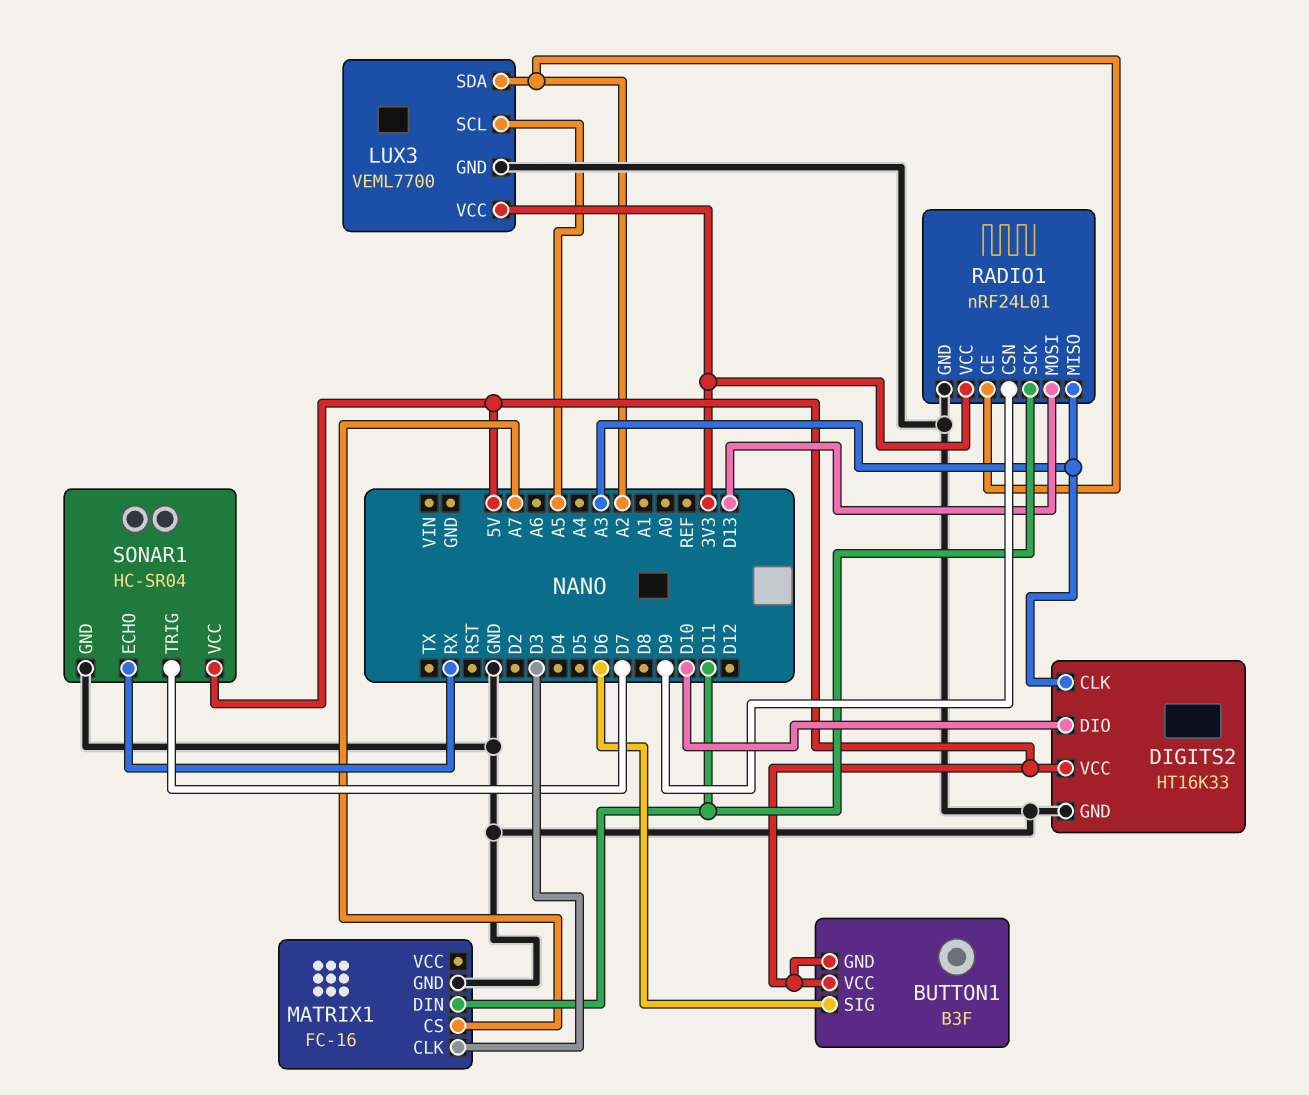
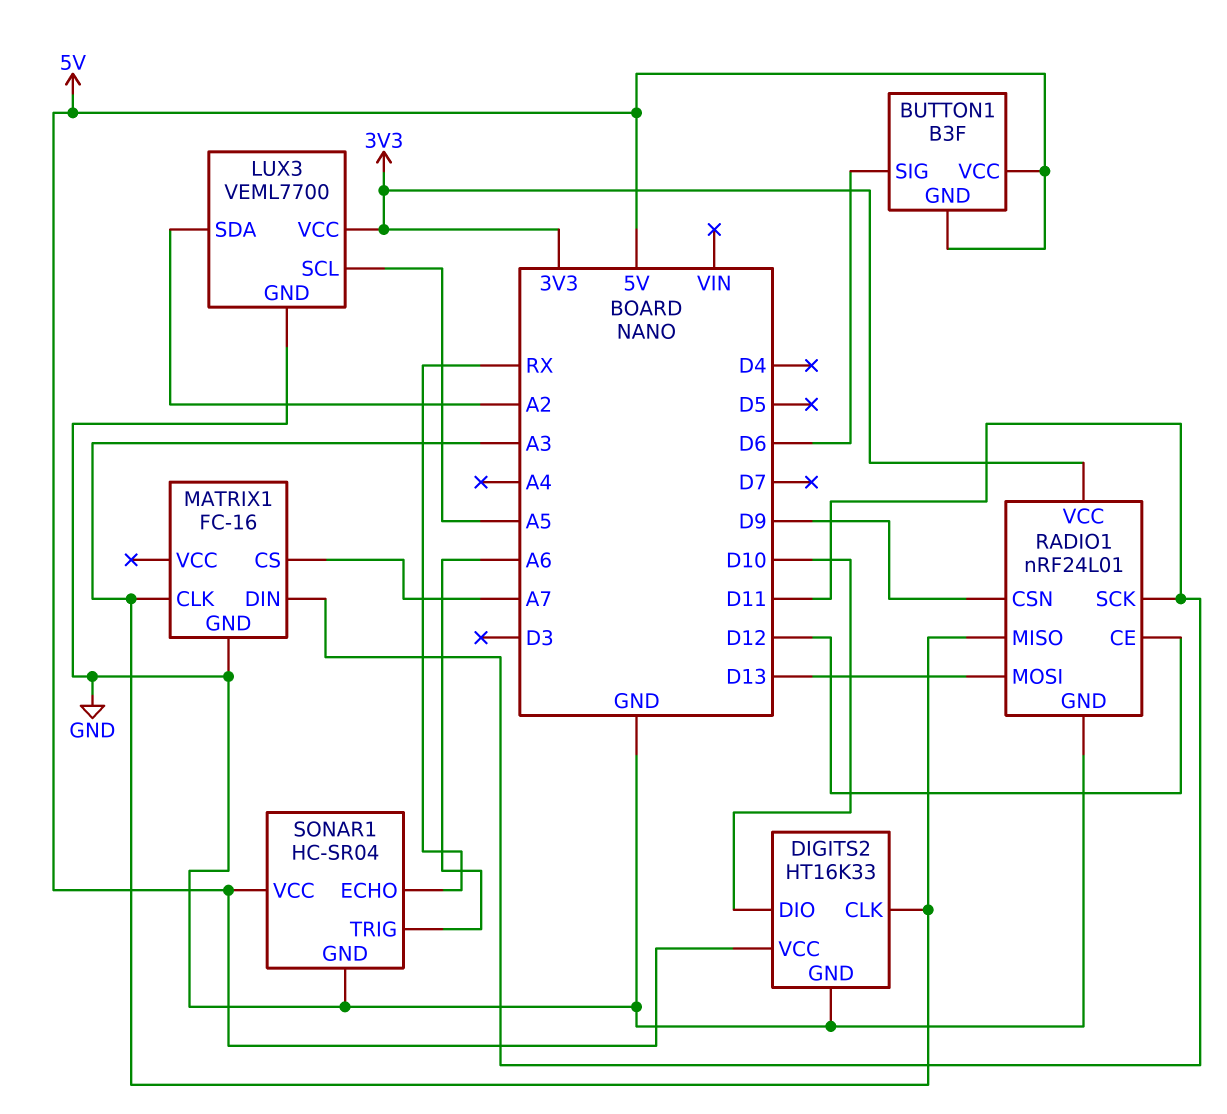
MATRIX1 pin CLK: D3 -> A3
RADIO1 pin CE: A2 -> D12
SONAR1 pin TRIG: D7 -> A6

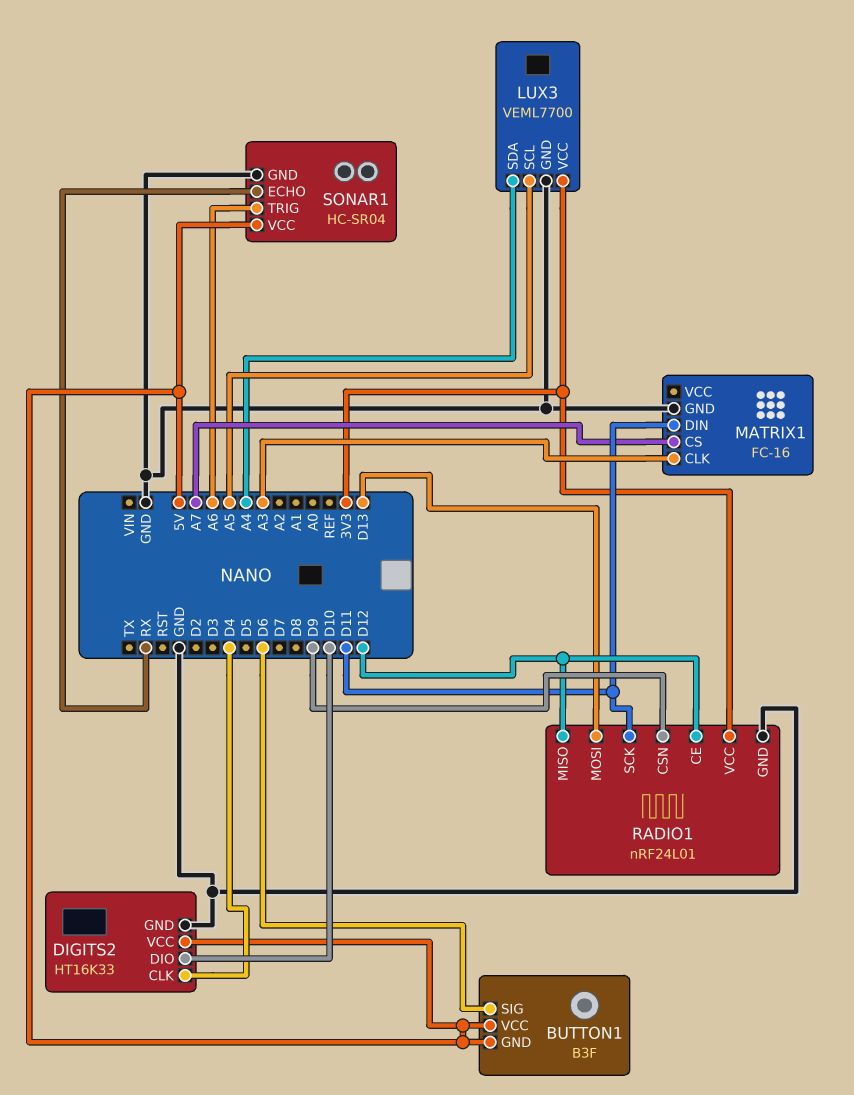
DIGITS2 pin CLK: A3 -> D4
LUX3 pin SDA: A2 -> A4
RADIO1 pin MISO: A3 -> D12

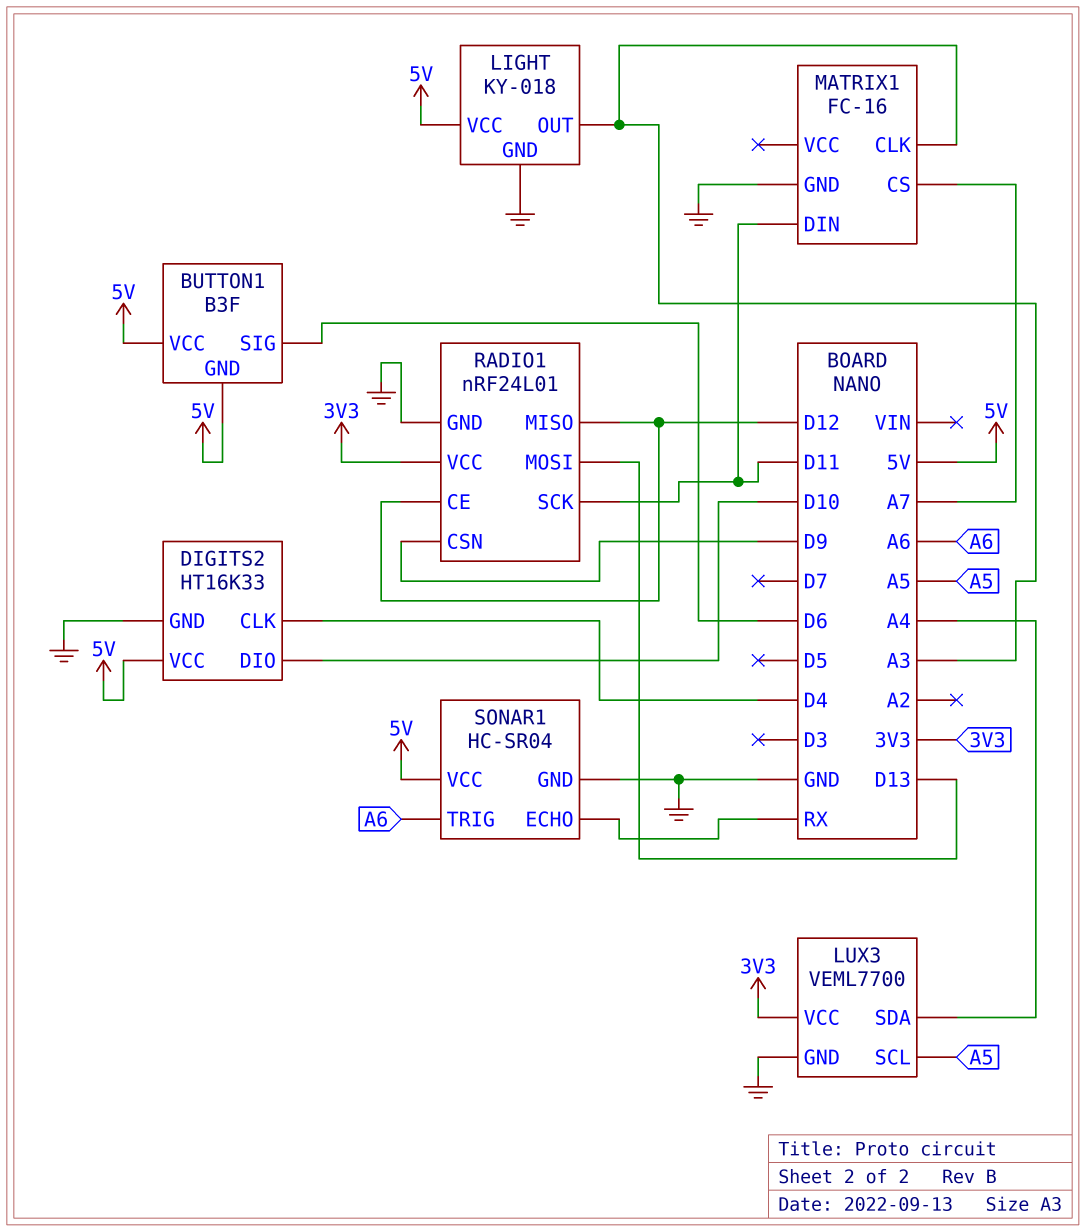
LIGHT: none -> KY-018
LIGHT pin GND: none -> GND
LIGHT pin OUT: none -> A3
LIGHT pin VCC: none -> 5V

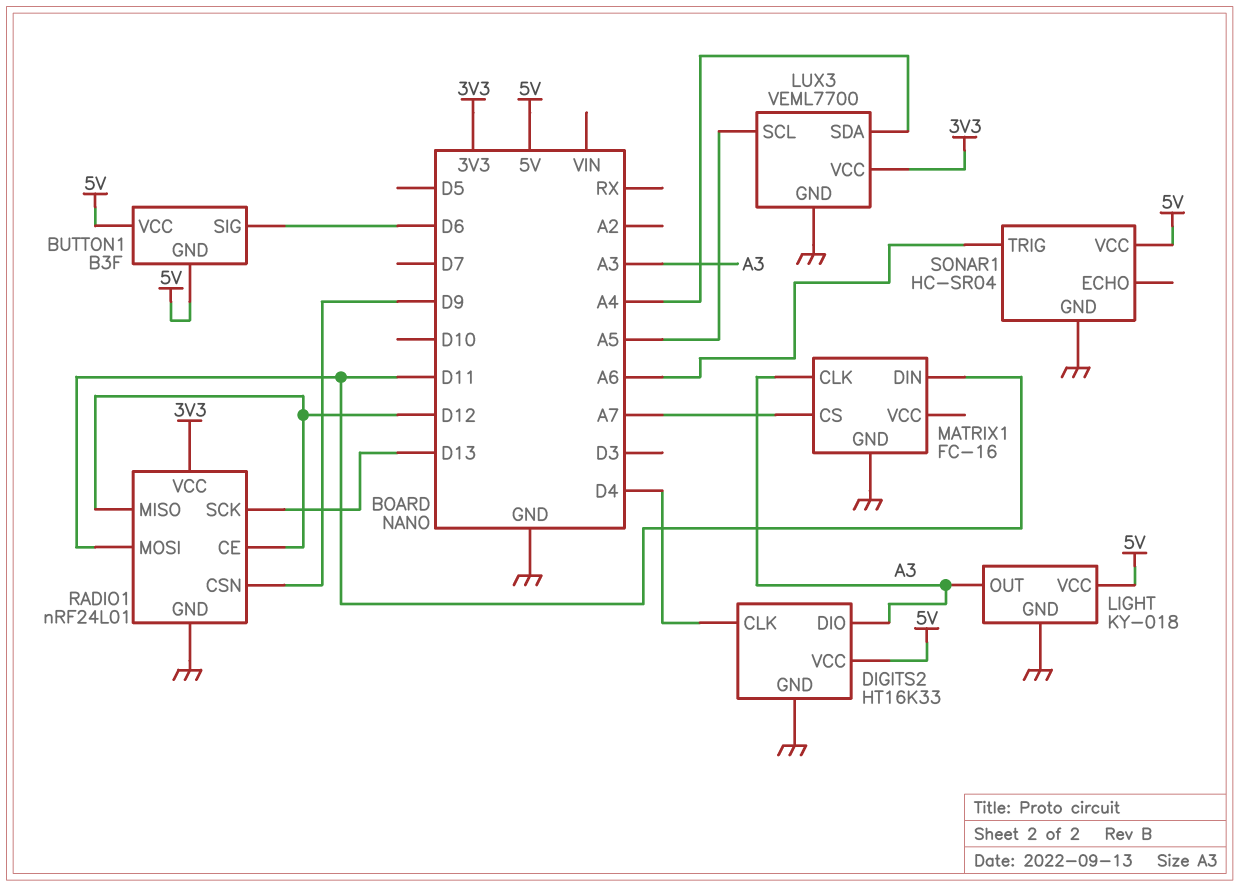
DIGITS2 pin DIO: D10 -> A3
RADIO1 pin MOSI: D13 -> D11
RADIO1 pin SCK: D11 -> D13
SONAR1 pin ECHO: RX -> none

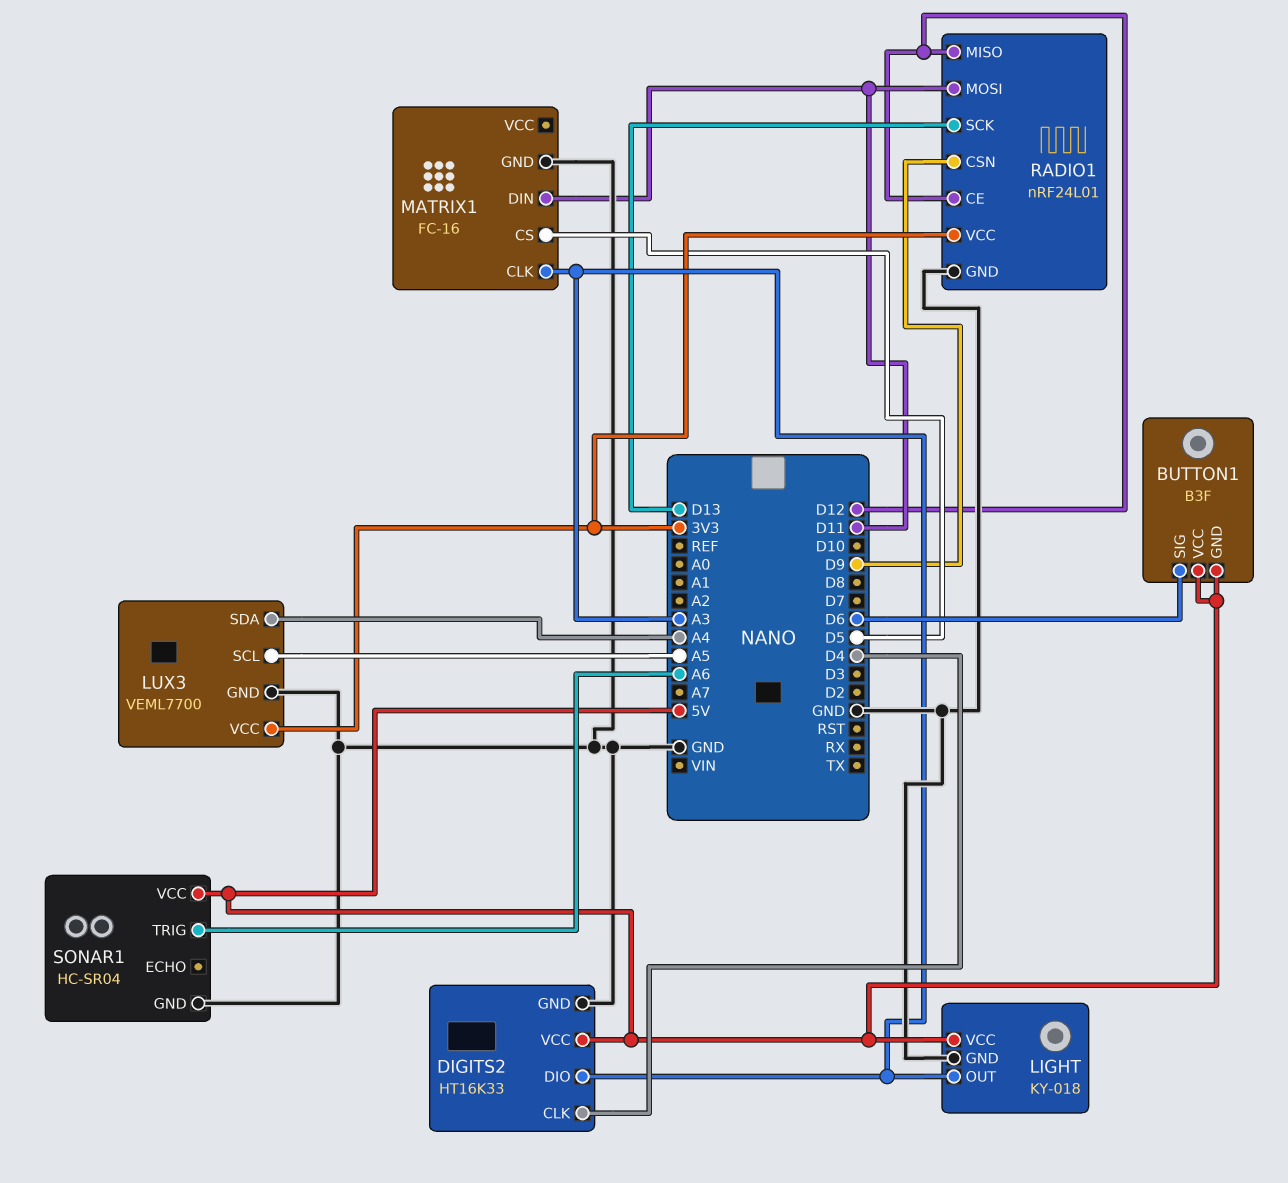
MATRIX1 pin CS: A7 -> D5

